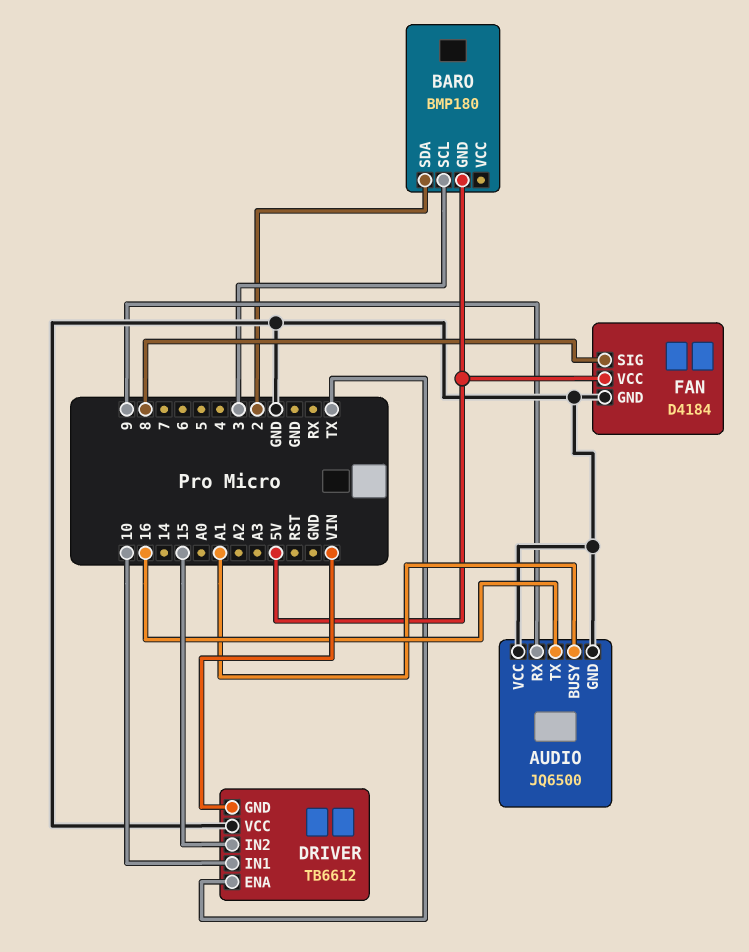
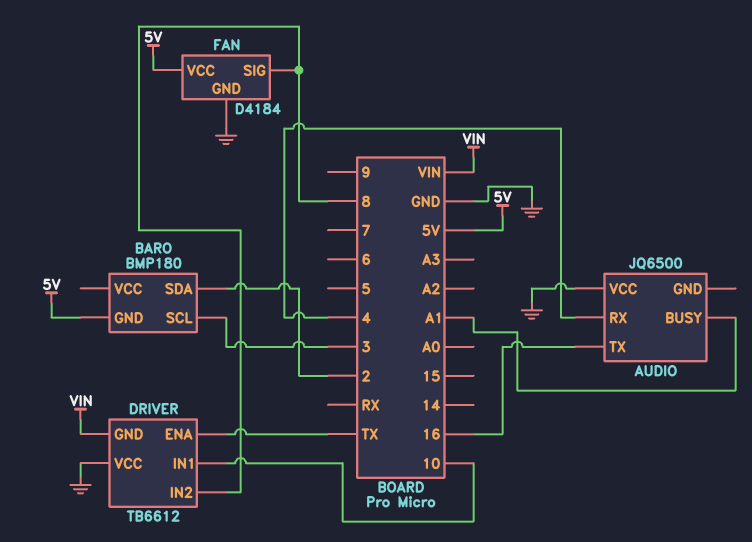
AUDIO pin GND: GND -> none
AUDIO pin RX: 9 -> 4
DRIVER pin IN2: 15 -> 8

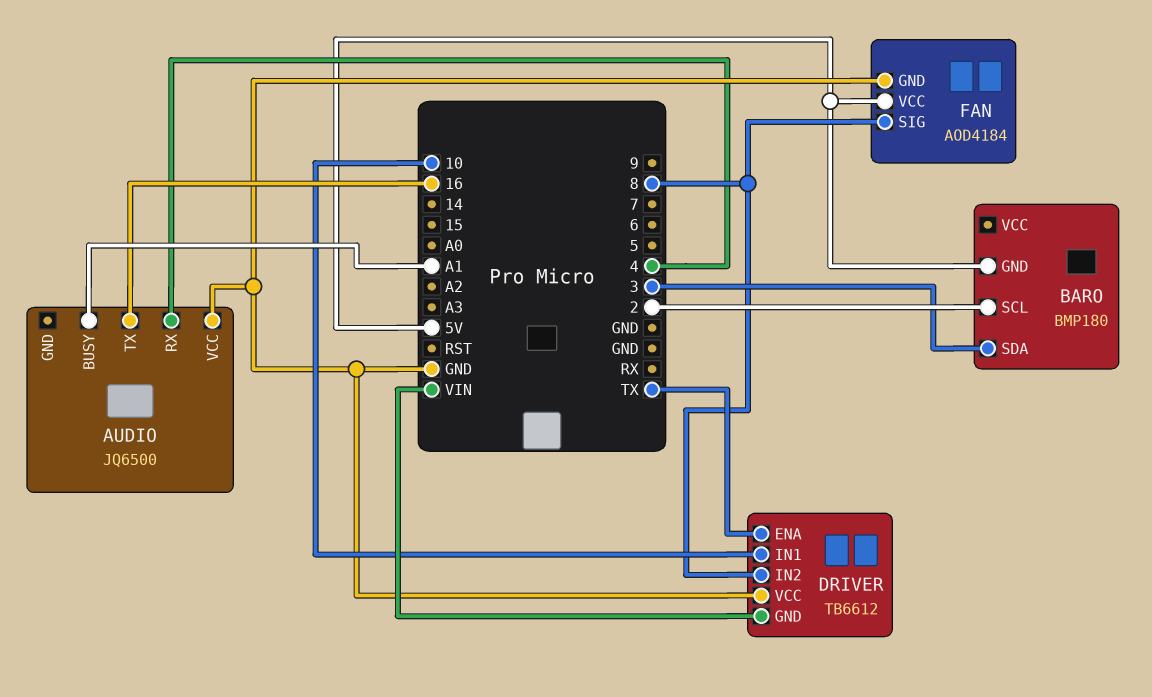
BARO pin SCL: 3 -> 2
BARO pin SDA: 2 -> 3
FAN: D4184 -> AOD4184

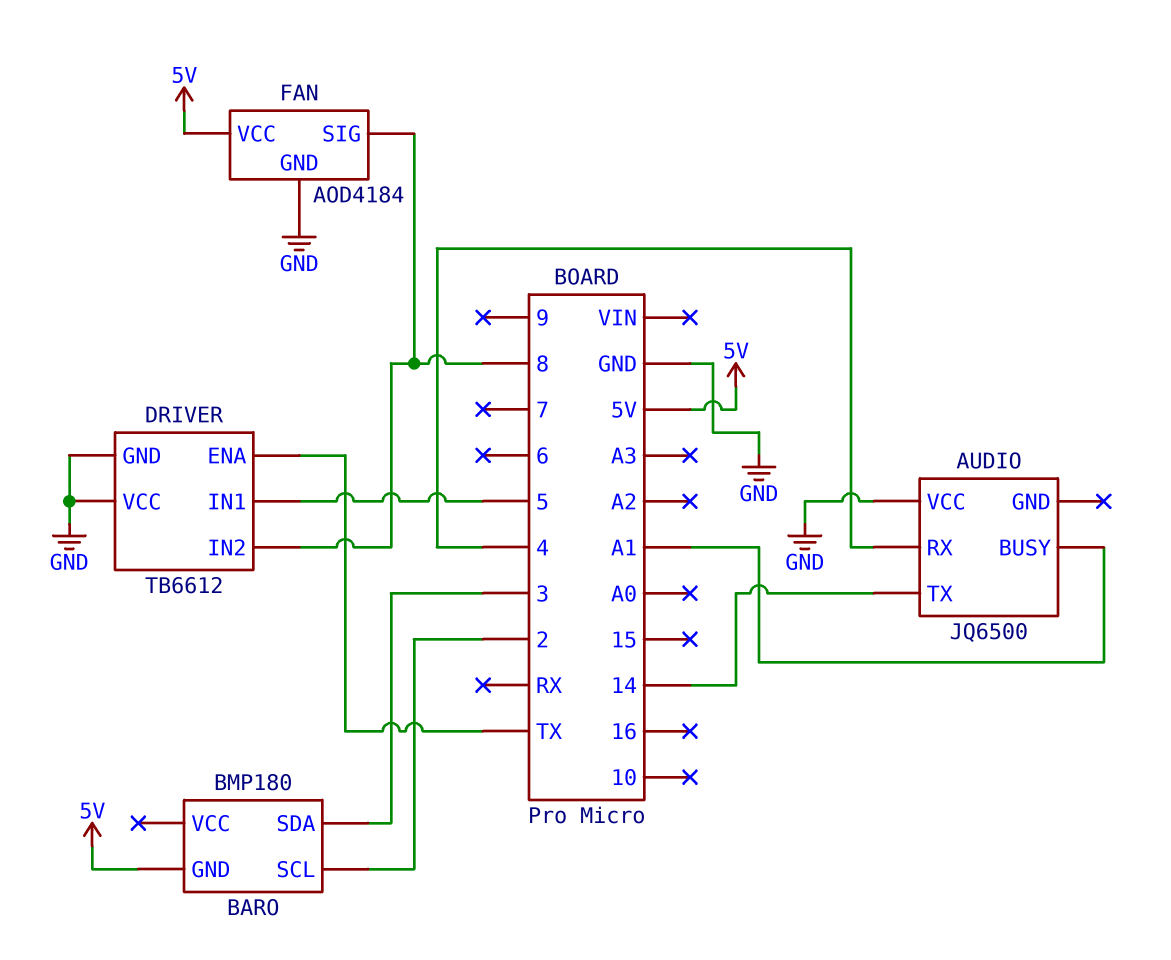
AUDIO pin TX: 16 -> 14
DRIVER pin GND: VIN -> GND
DRIVER pin IN1: 10 -> 5

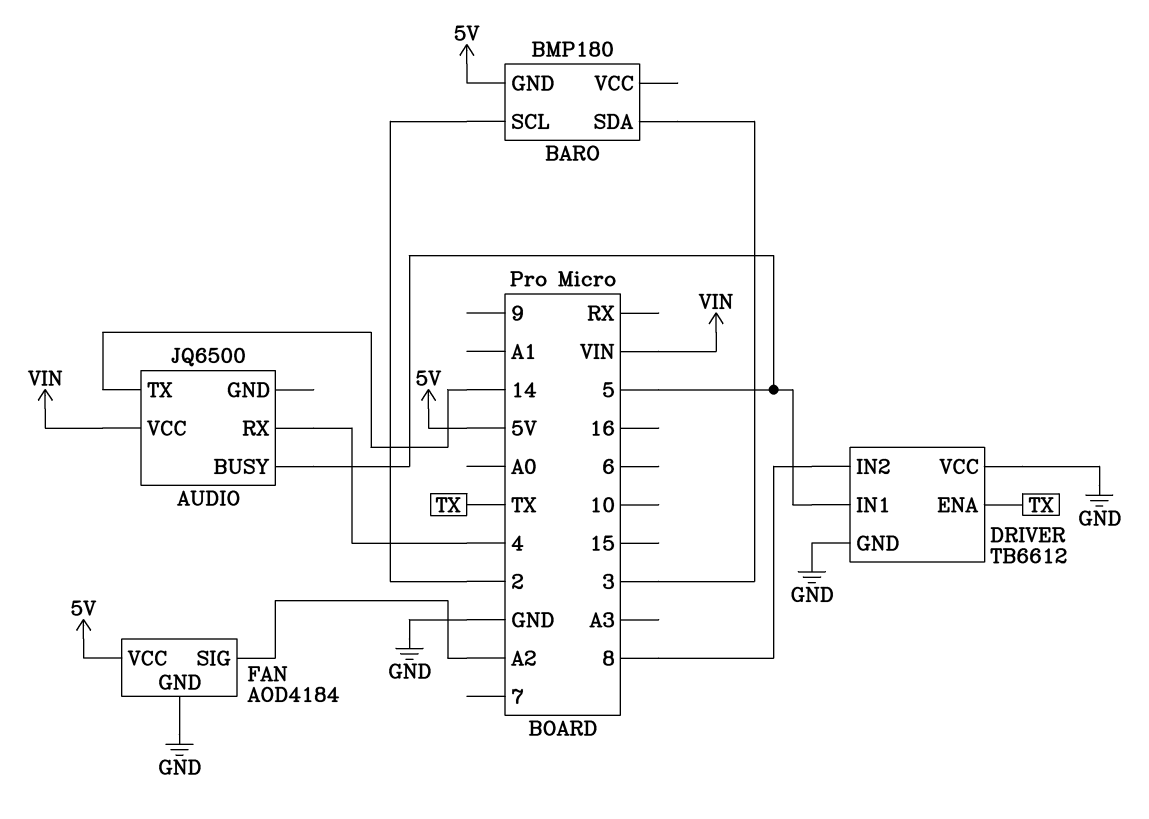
AUDIO pin BUSY: A1 -> 5
AUDIO pin VCC: GND -> VIN
FAN pin SIG: 8 -> A2

